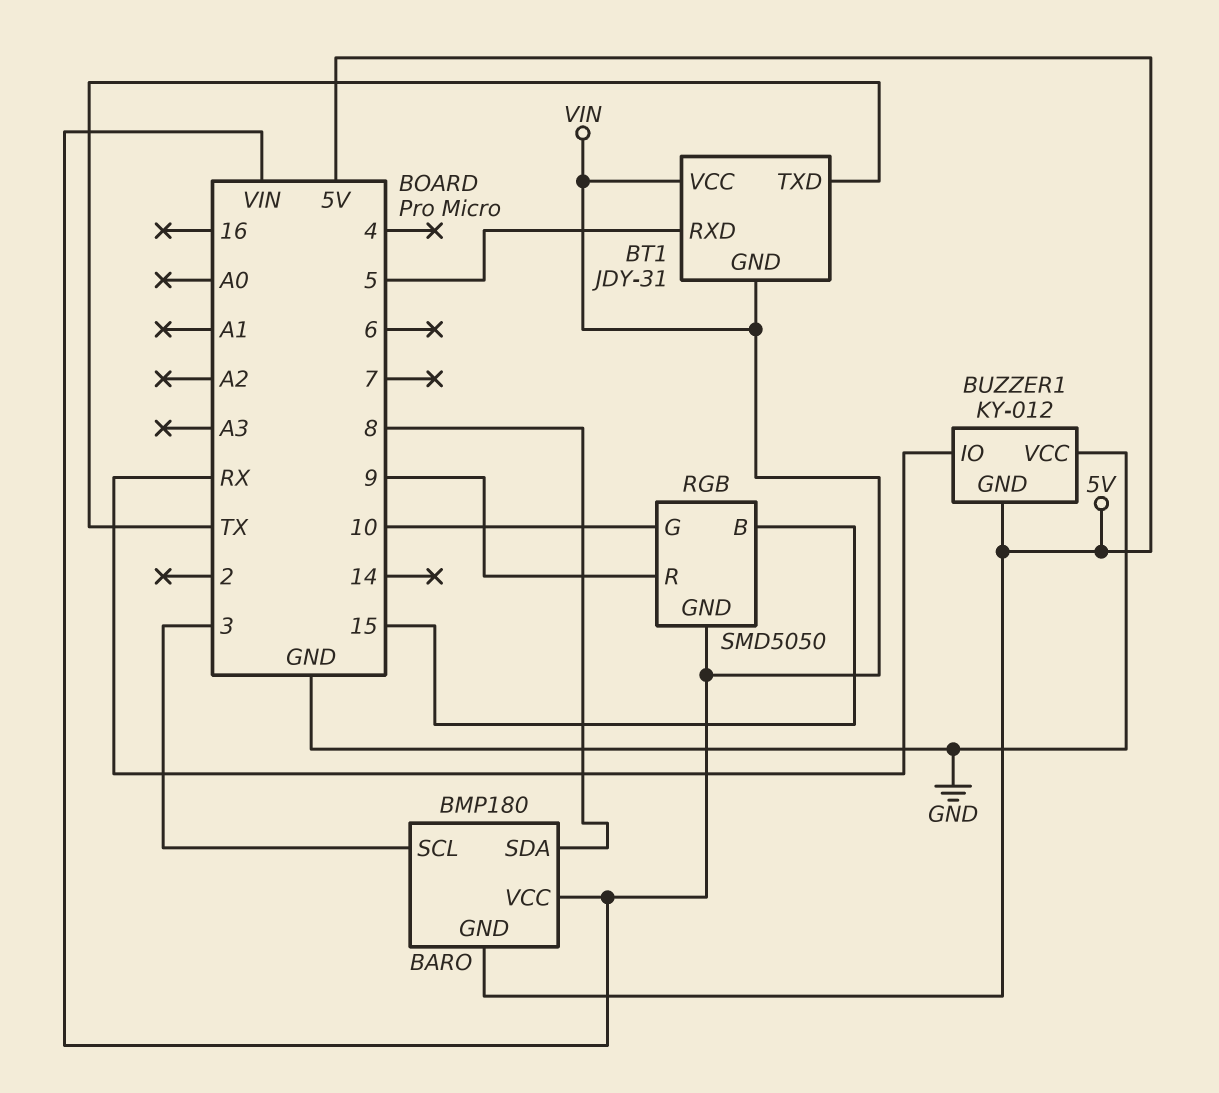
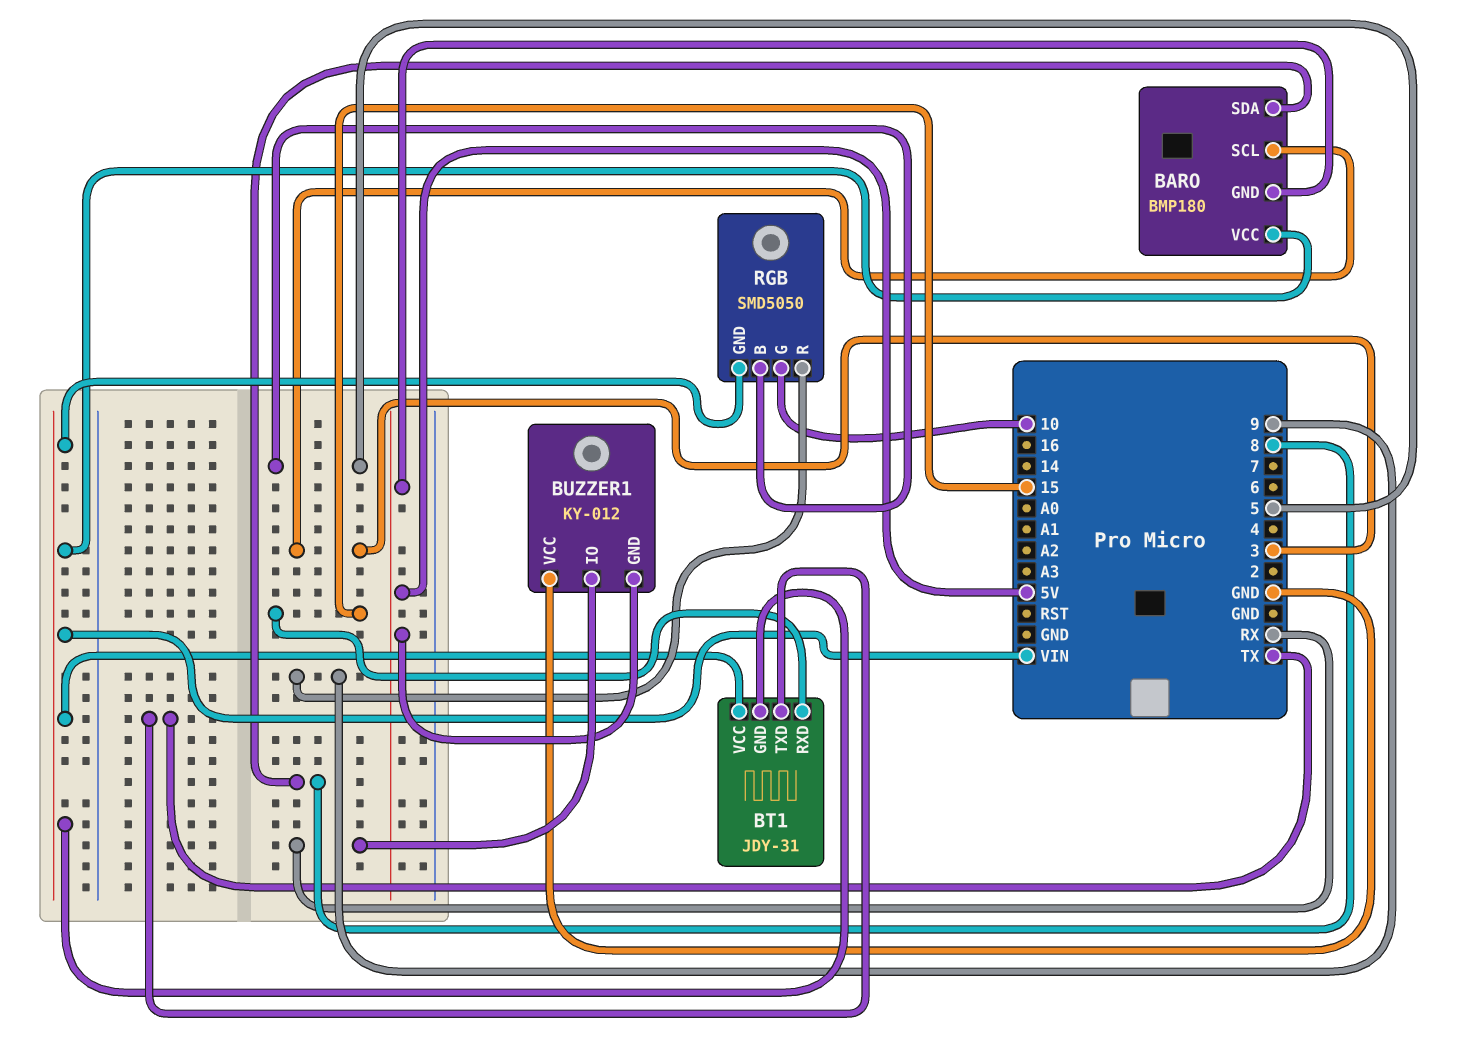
BT1 pin RXD: 5 -> 15
RGB pin B: 15 -> 5

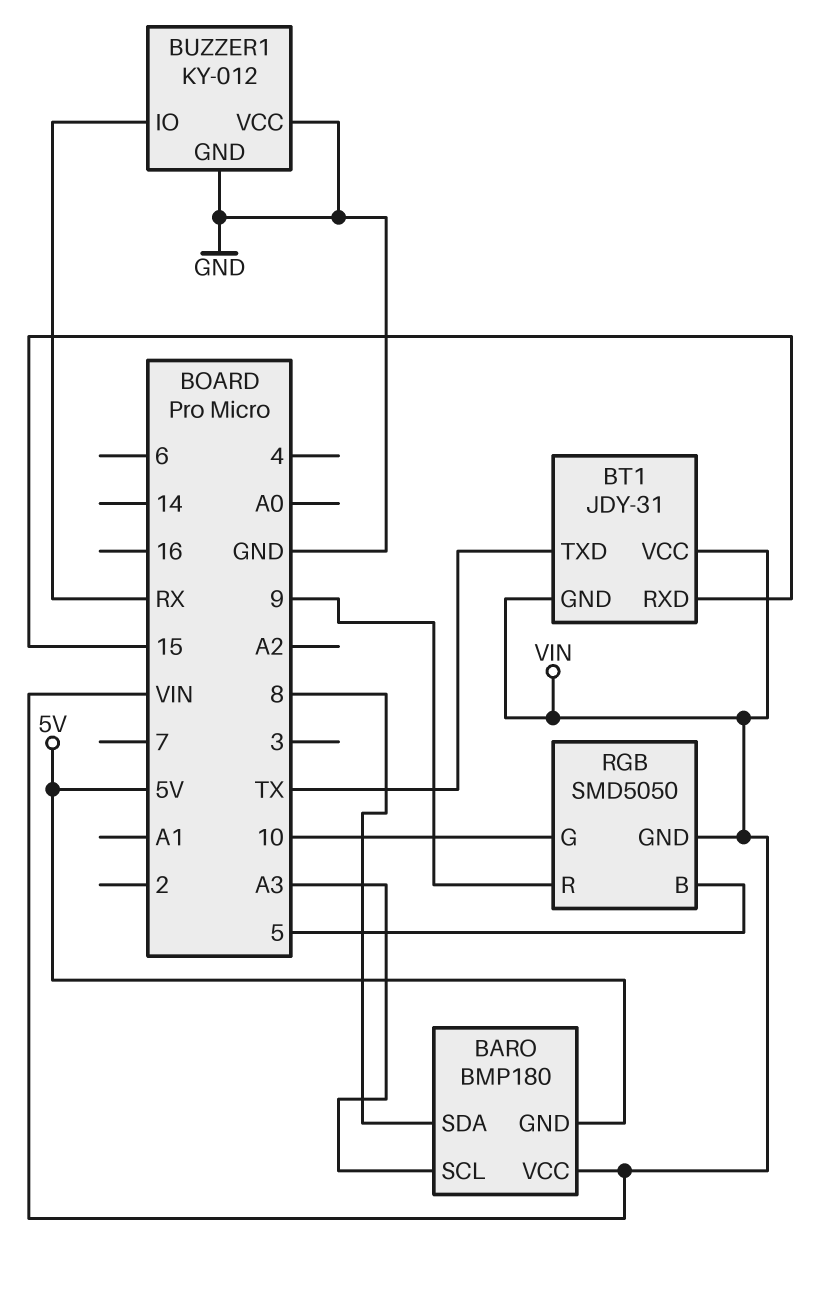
BARO pin SCL: 3 -> A3
BUZZER1 pin GND: 5V -> GND

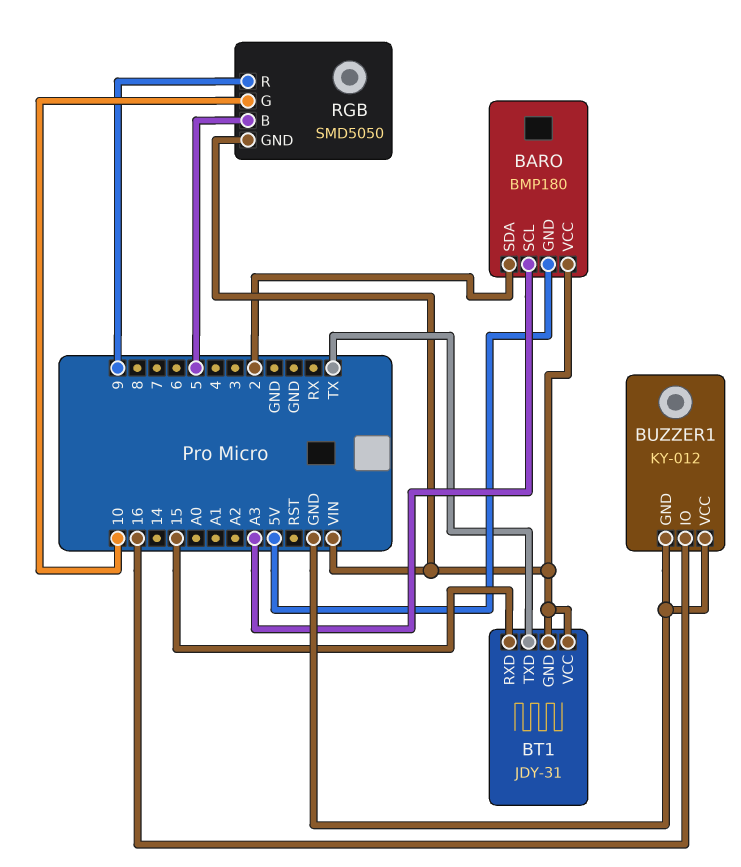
BARO pin SDA: 8 -> 2
BUZZER1 pin IO: RX -> 16

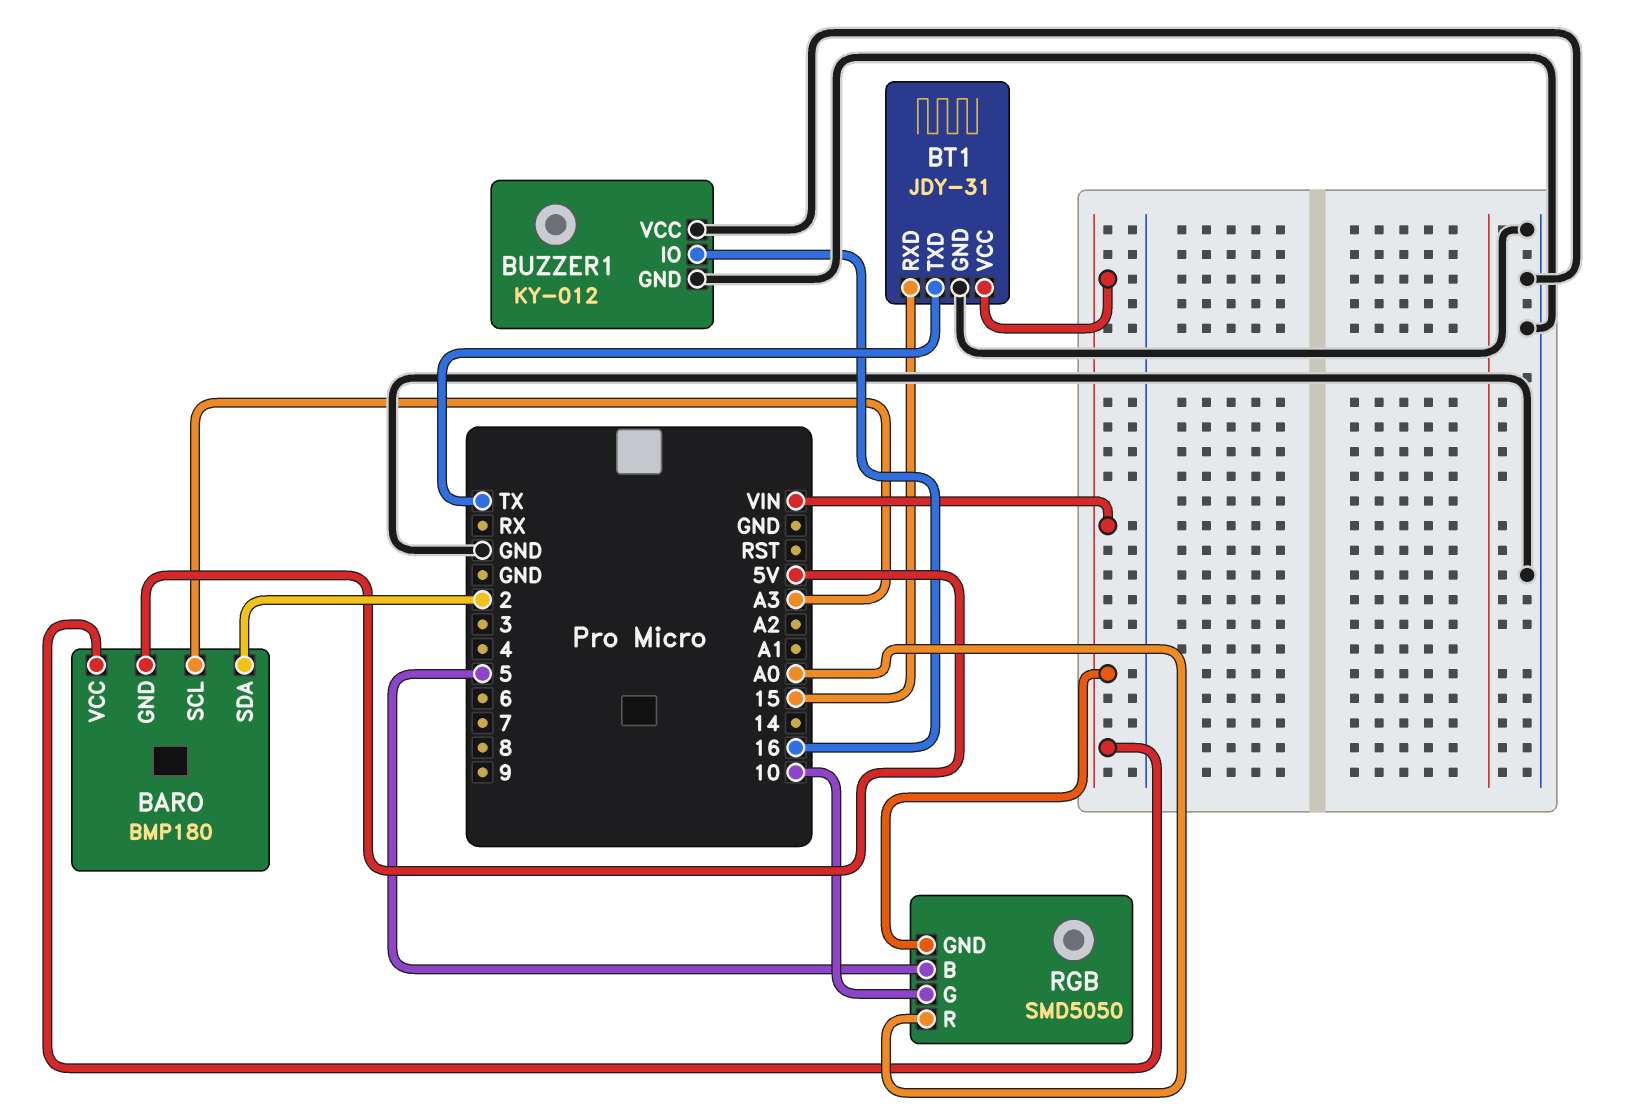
BT1 pin GND: VIN -> GND
RGB pin R: 9 -> A0

